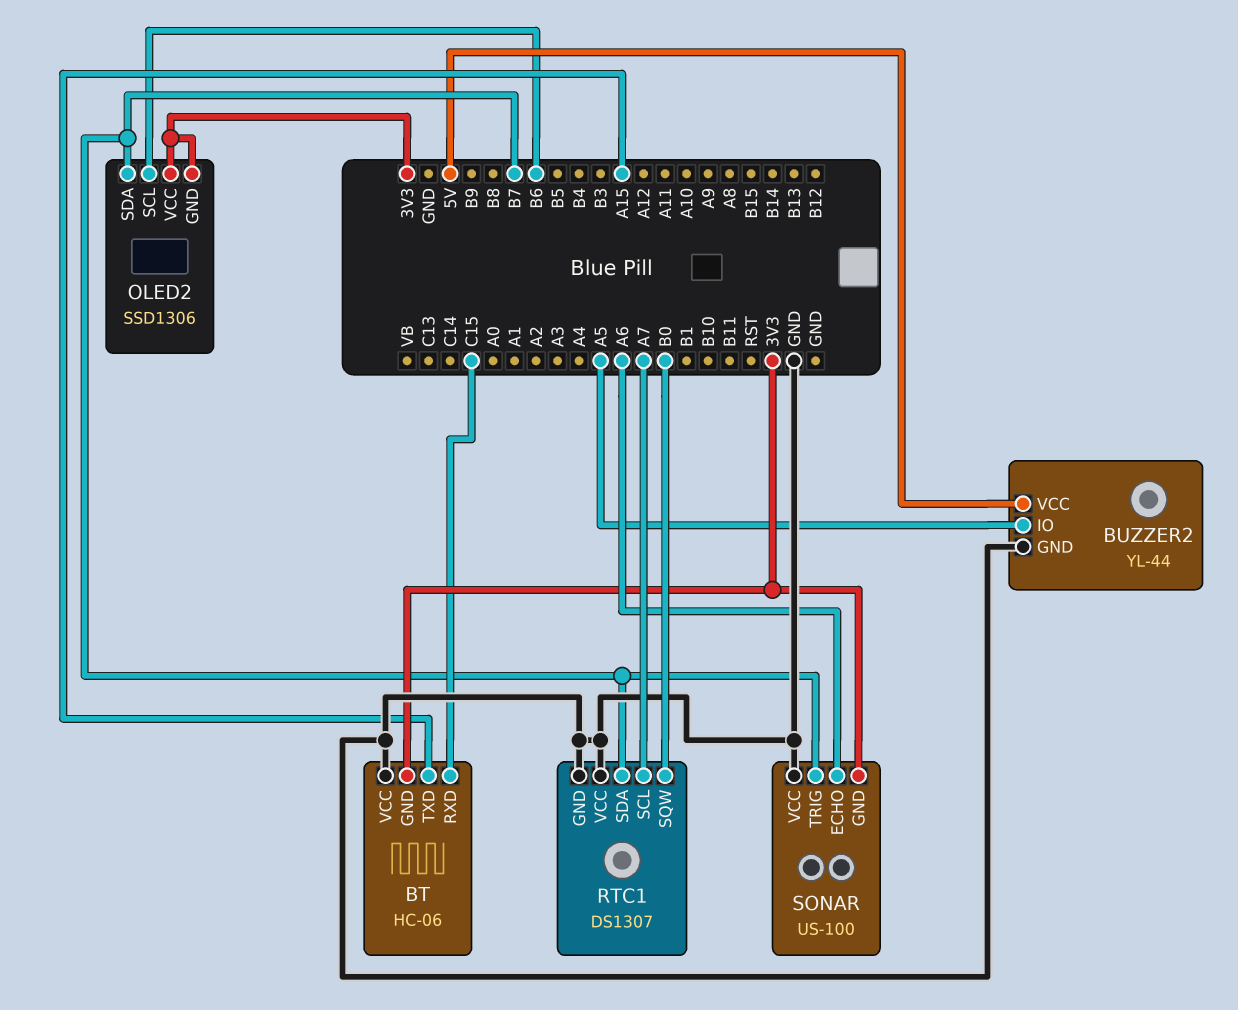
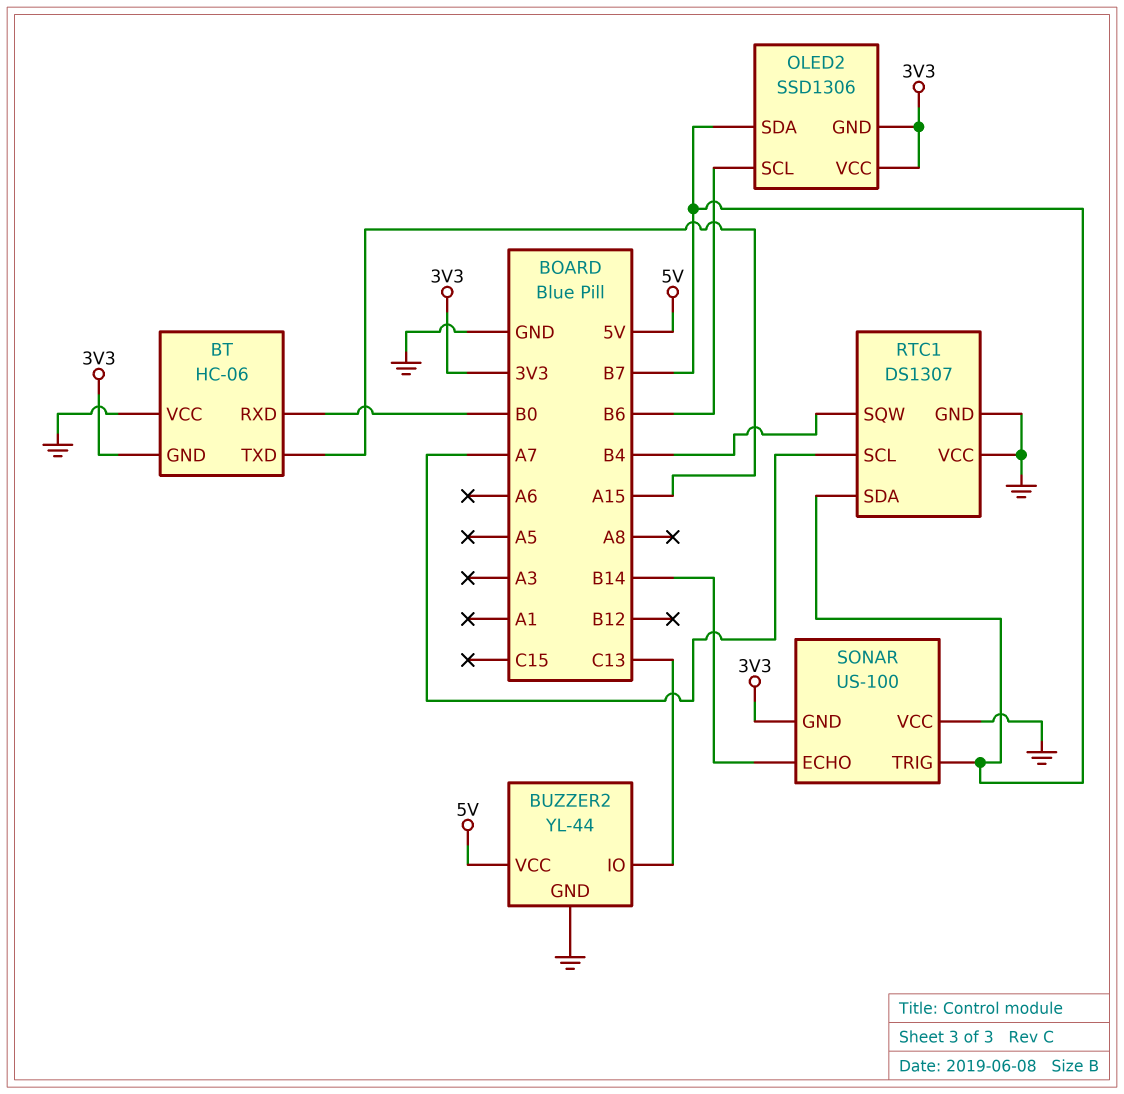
BT pin RXD: C15 -> B0
BUZZER2 pin IO: A5 -> C13
RTC1 pin SQW: B0 -> B4
SONAR pin ECHO: A6 -> B14

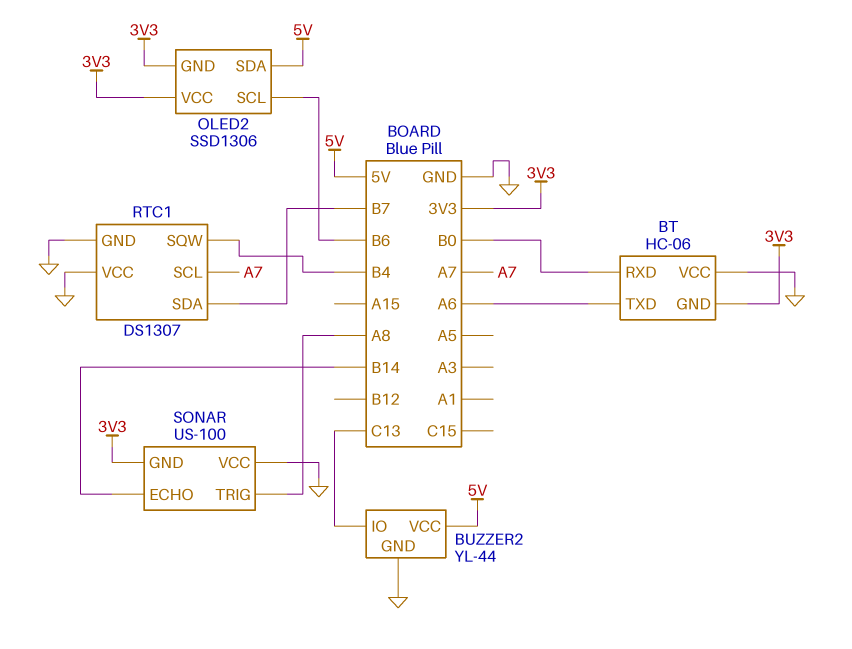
BT pin TXD: A15 -> A6
OLED2 pin SDA: B7 -> 5V
SONAR pin TRIG: B7 -> A8

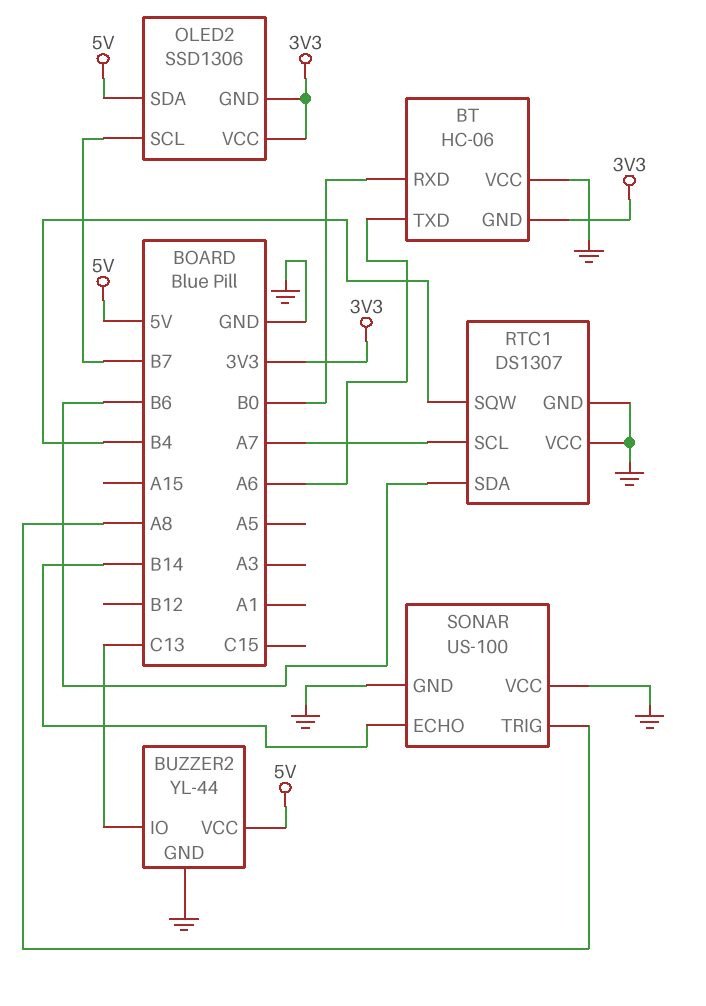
OLED2 pin SCL: B6 -> B7
RTC1 pin SDA: B7 -> B6
SONAR pin GND: 3V3 -> GND

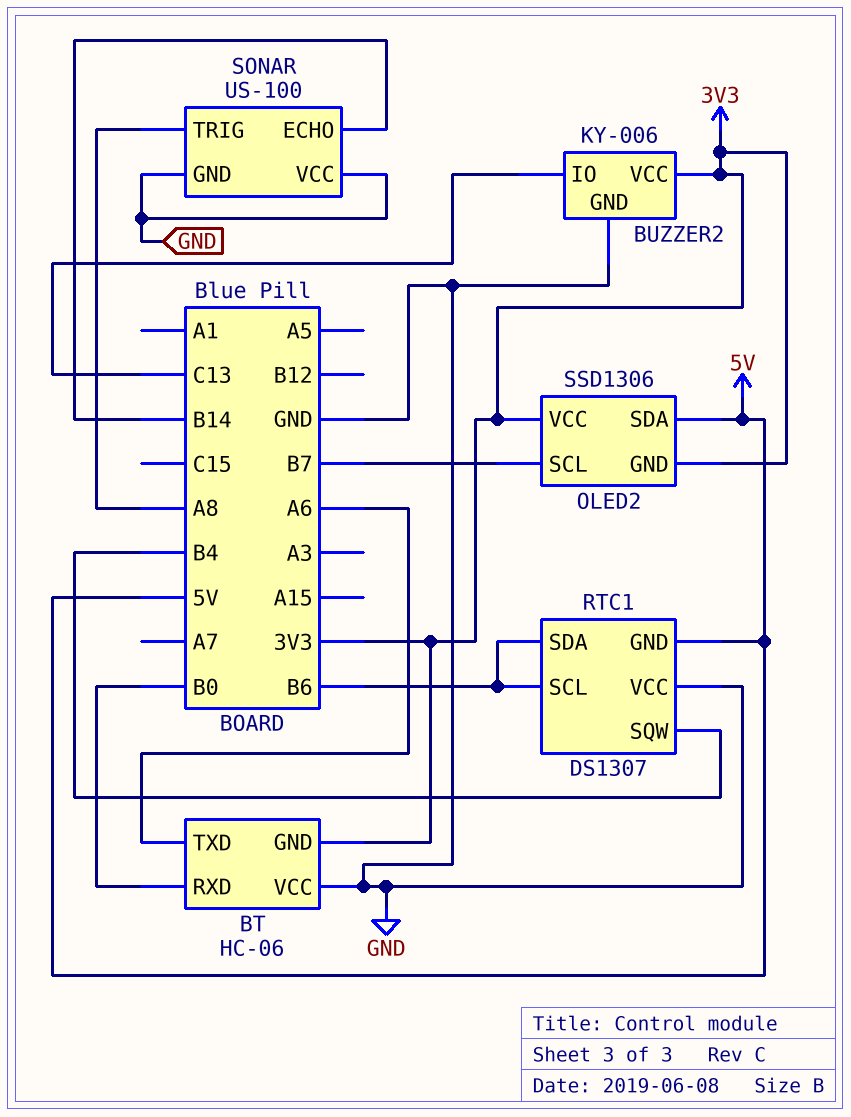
BUZZER2: YL-44 -> KY-006
BUZZER2 pin VCC: 5V -> 3V3
RTC1 pin GND: GND -> 5V
RTC1 pin SCL: A7 -> B6

